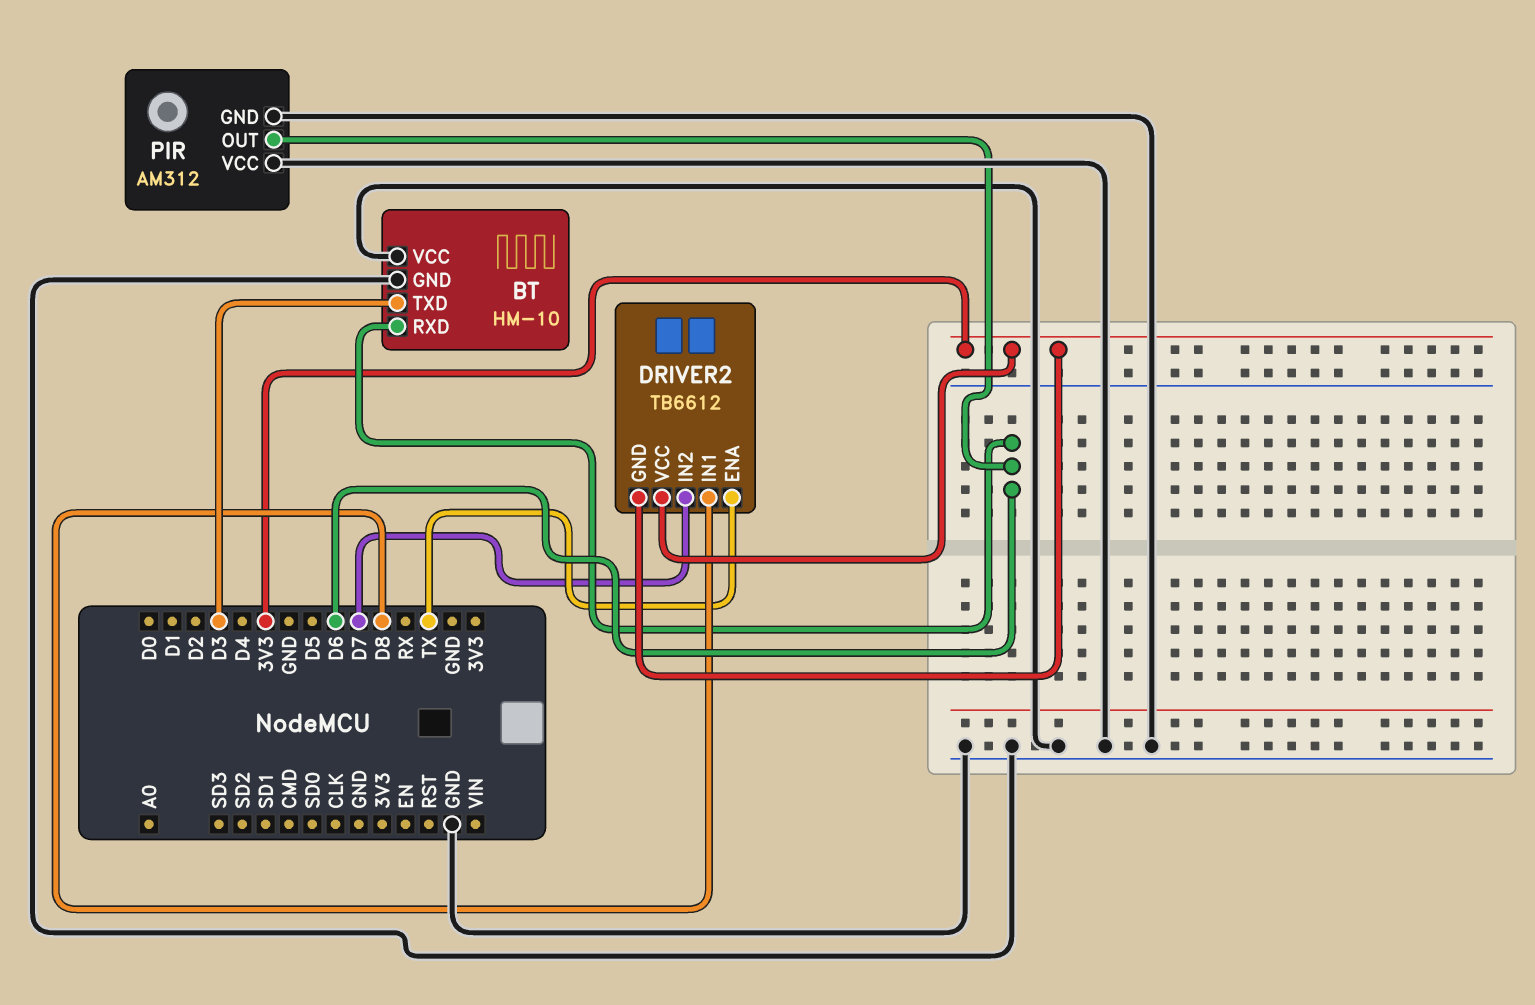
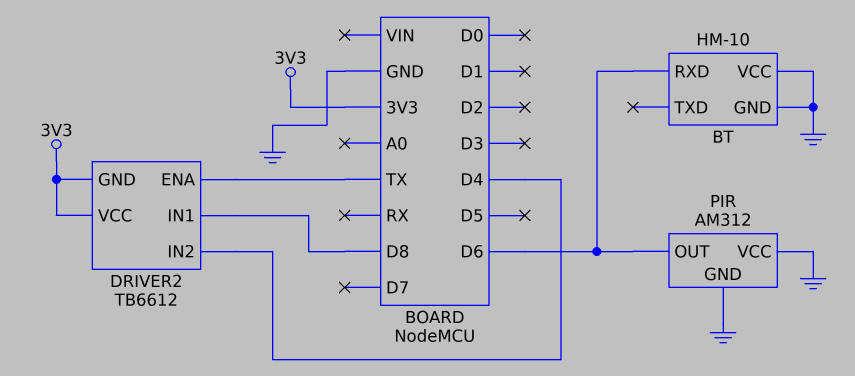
BT pin TXD: D3 -> none
DRIVER2 pin IN2: D7 -> D4

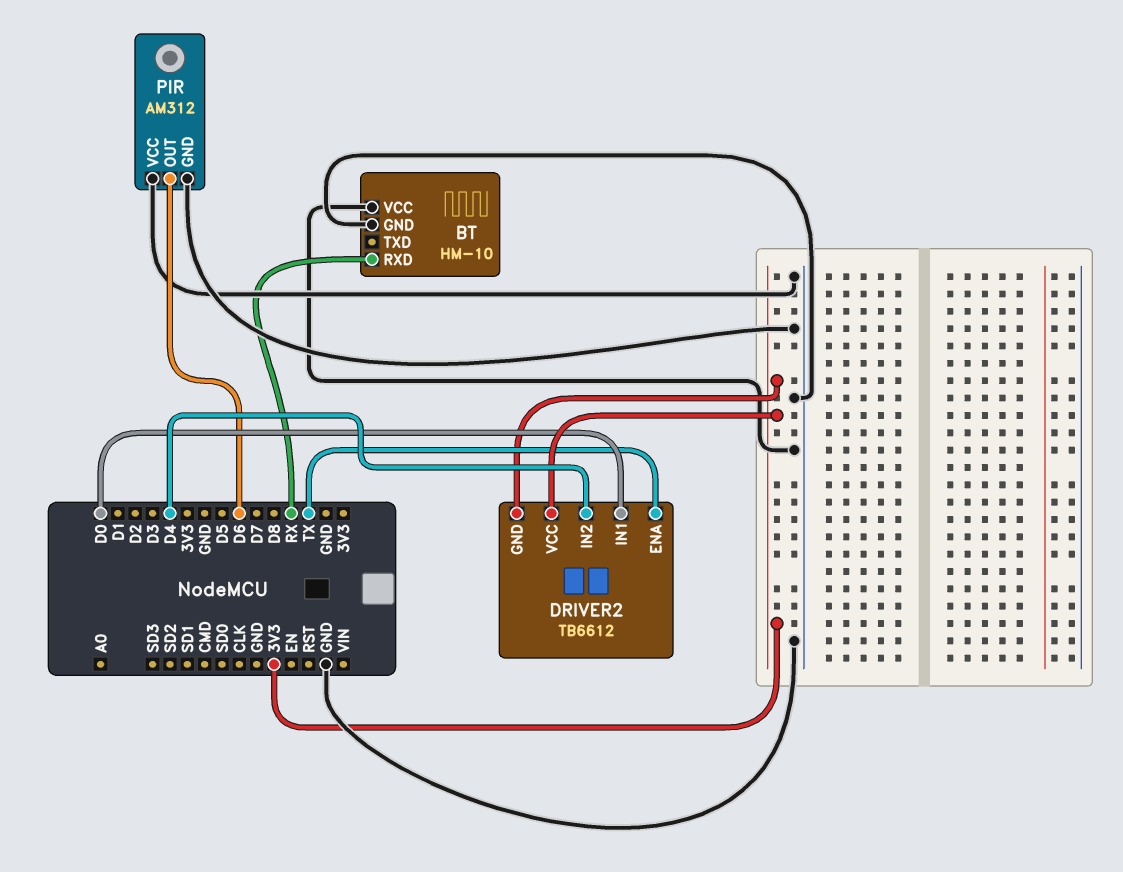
BT pin RXD: D6 -> RX
DRIVER2 pin IN1: D8 -> D0

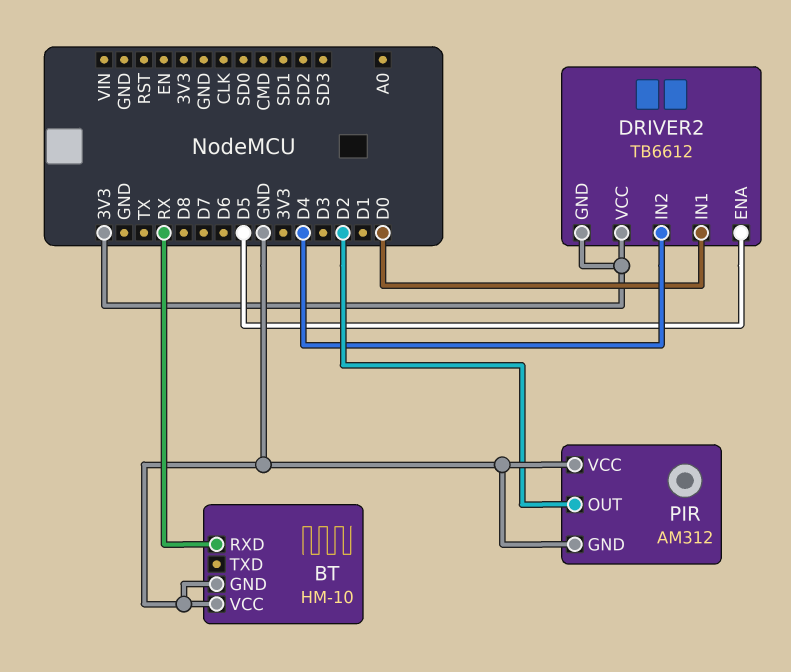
DRIVER2 pin ENA: TX -> D5
PIR pin OUT: D6 -> D2

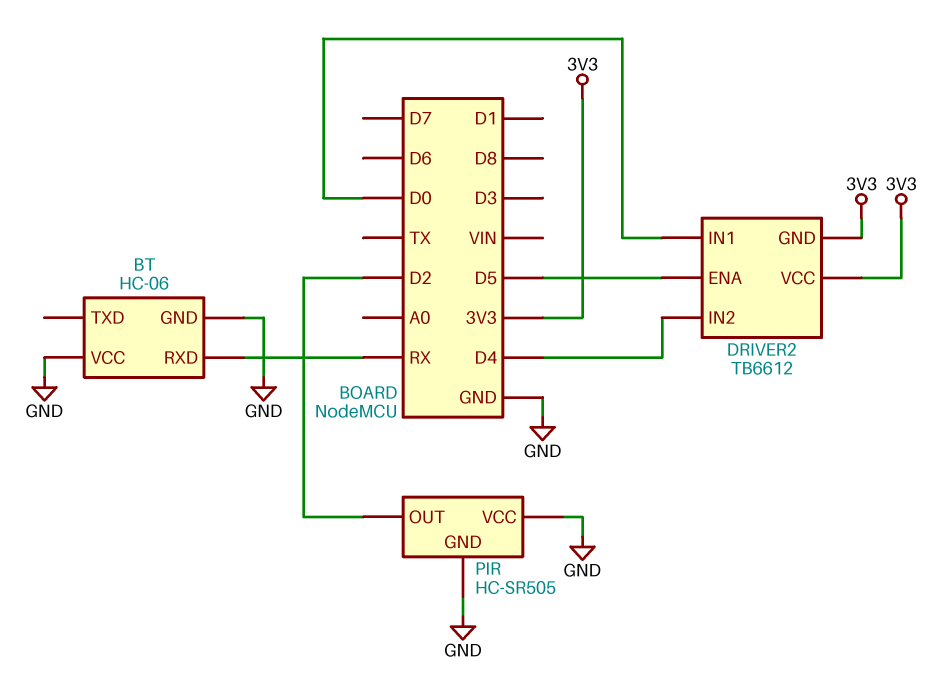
BT: HM-10 -> HC-06
PIR: AM312 -> HC-SR505

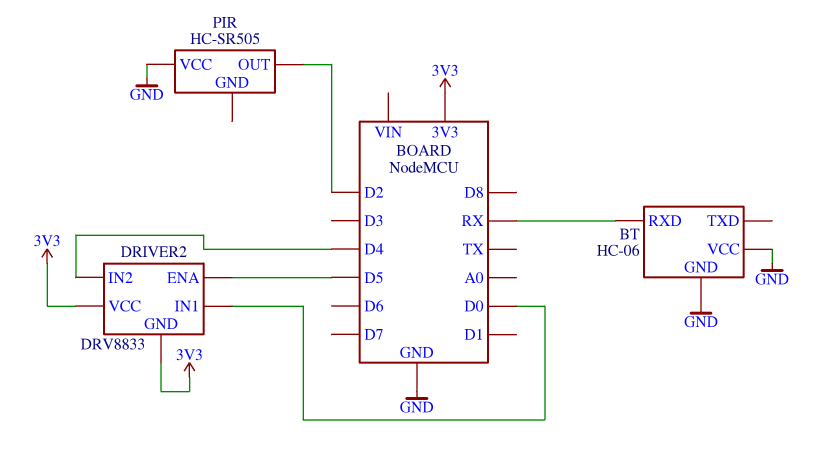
DRIVER2: TB6612 -> DRV8833
PIR pin GND: GND -> none

